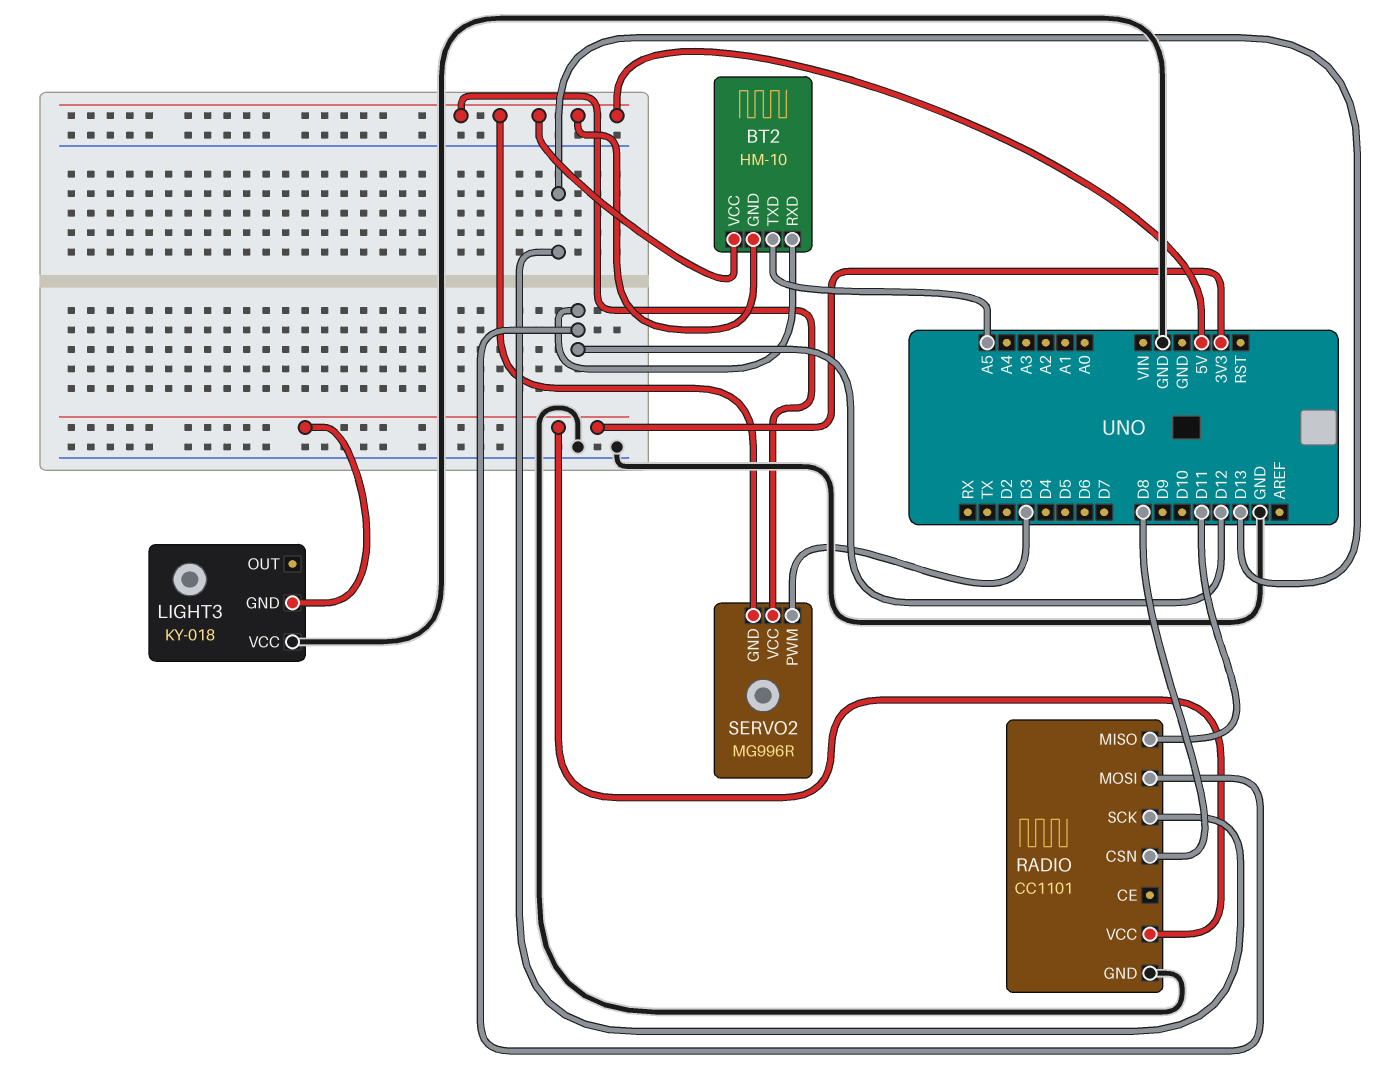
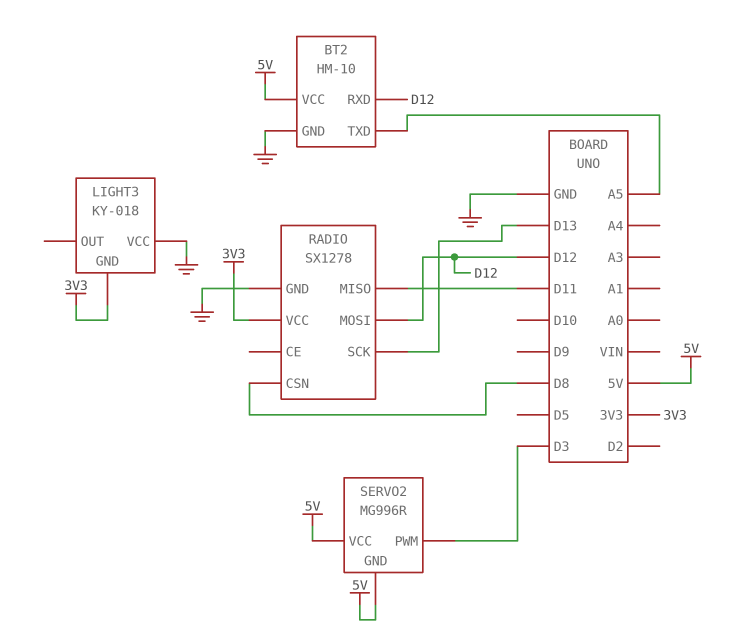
BT2 pin GND: 5V -> GND
RADIO: CC1101 -> SX1278

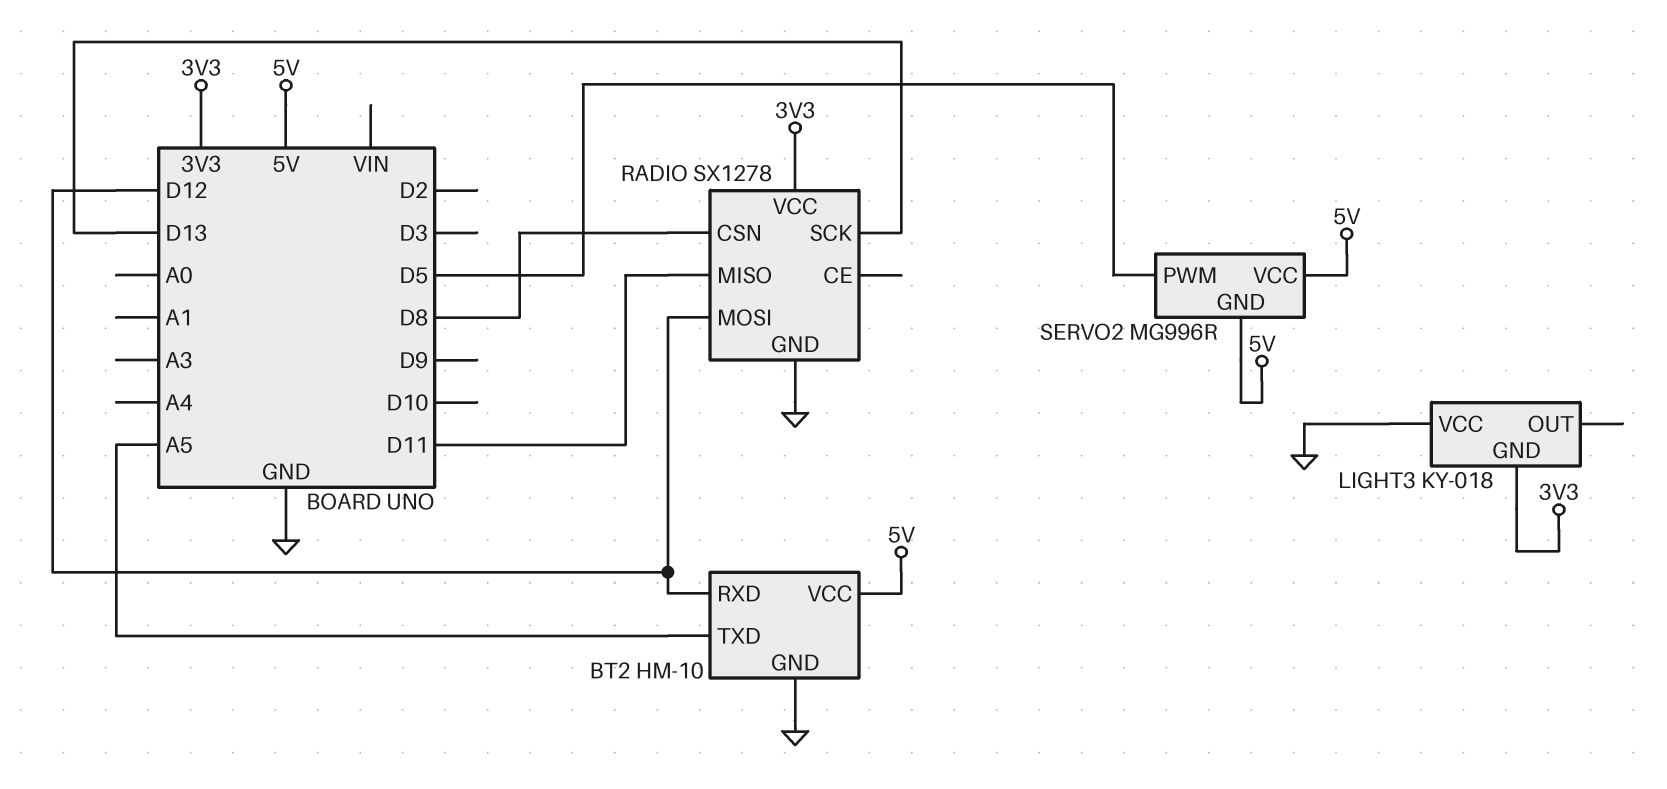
SERVO2 pin PWM: D3 -> D5

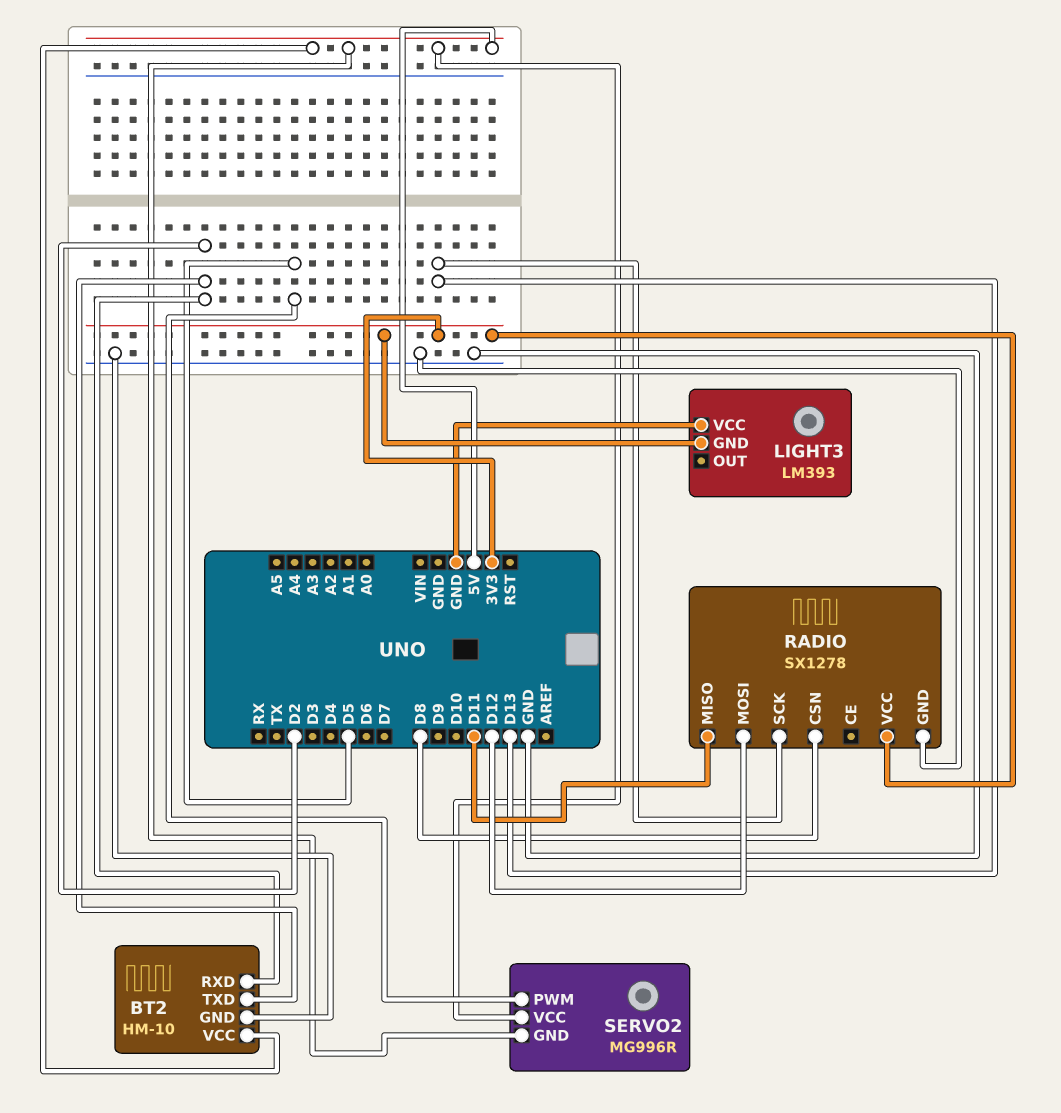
BT2 pin RXD: D12 -> D2
BT2 pin TXD: A5 -> D2
LIGHT3: KY-018 -> LM393

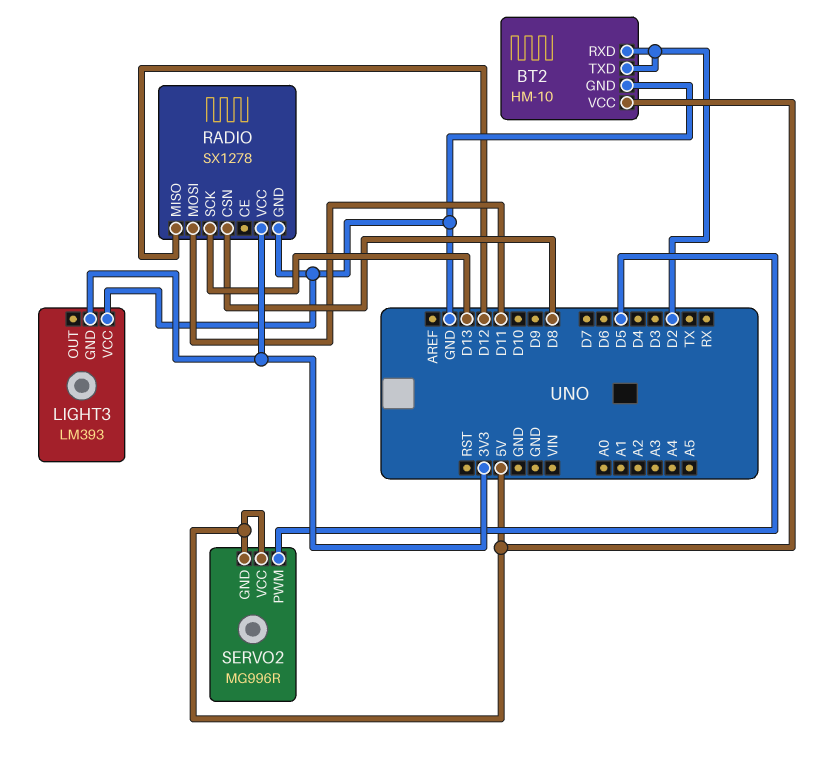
RADIO pin MISO: D11 -> D12
RADIO pin MOSI: D12 -> D11

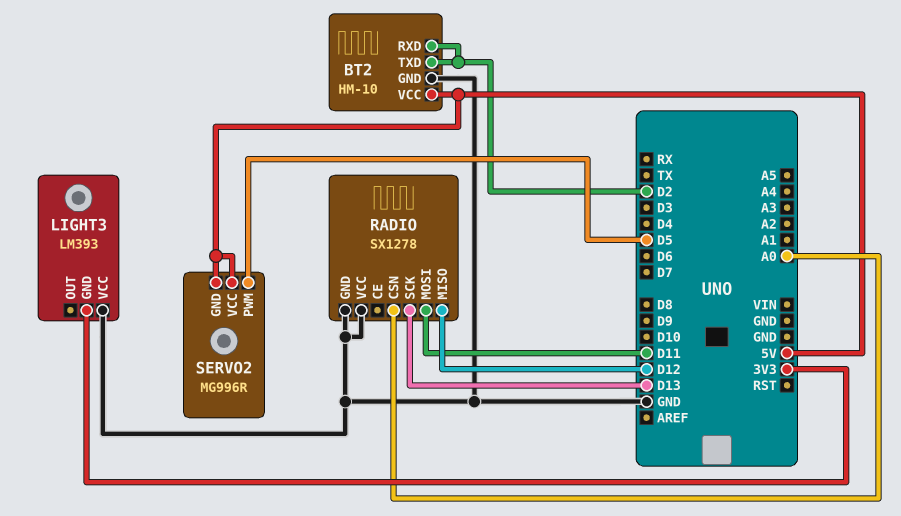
RADIO pin CSN: D8 -> A0
RADIO pin VCC: 3V3 -> GND

